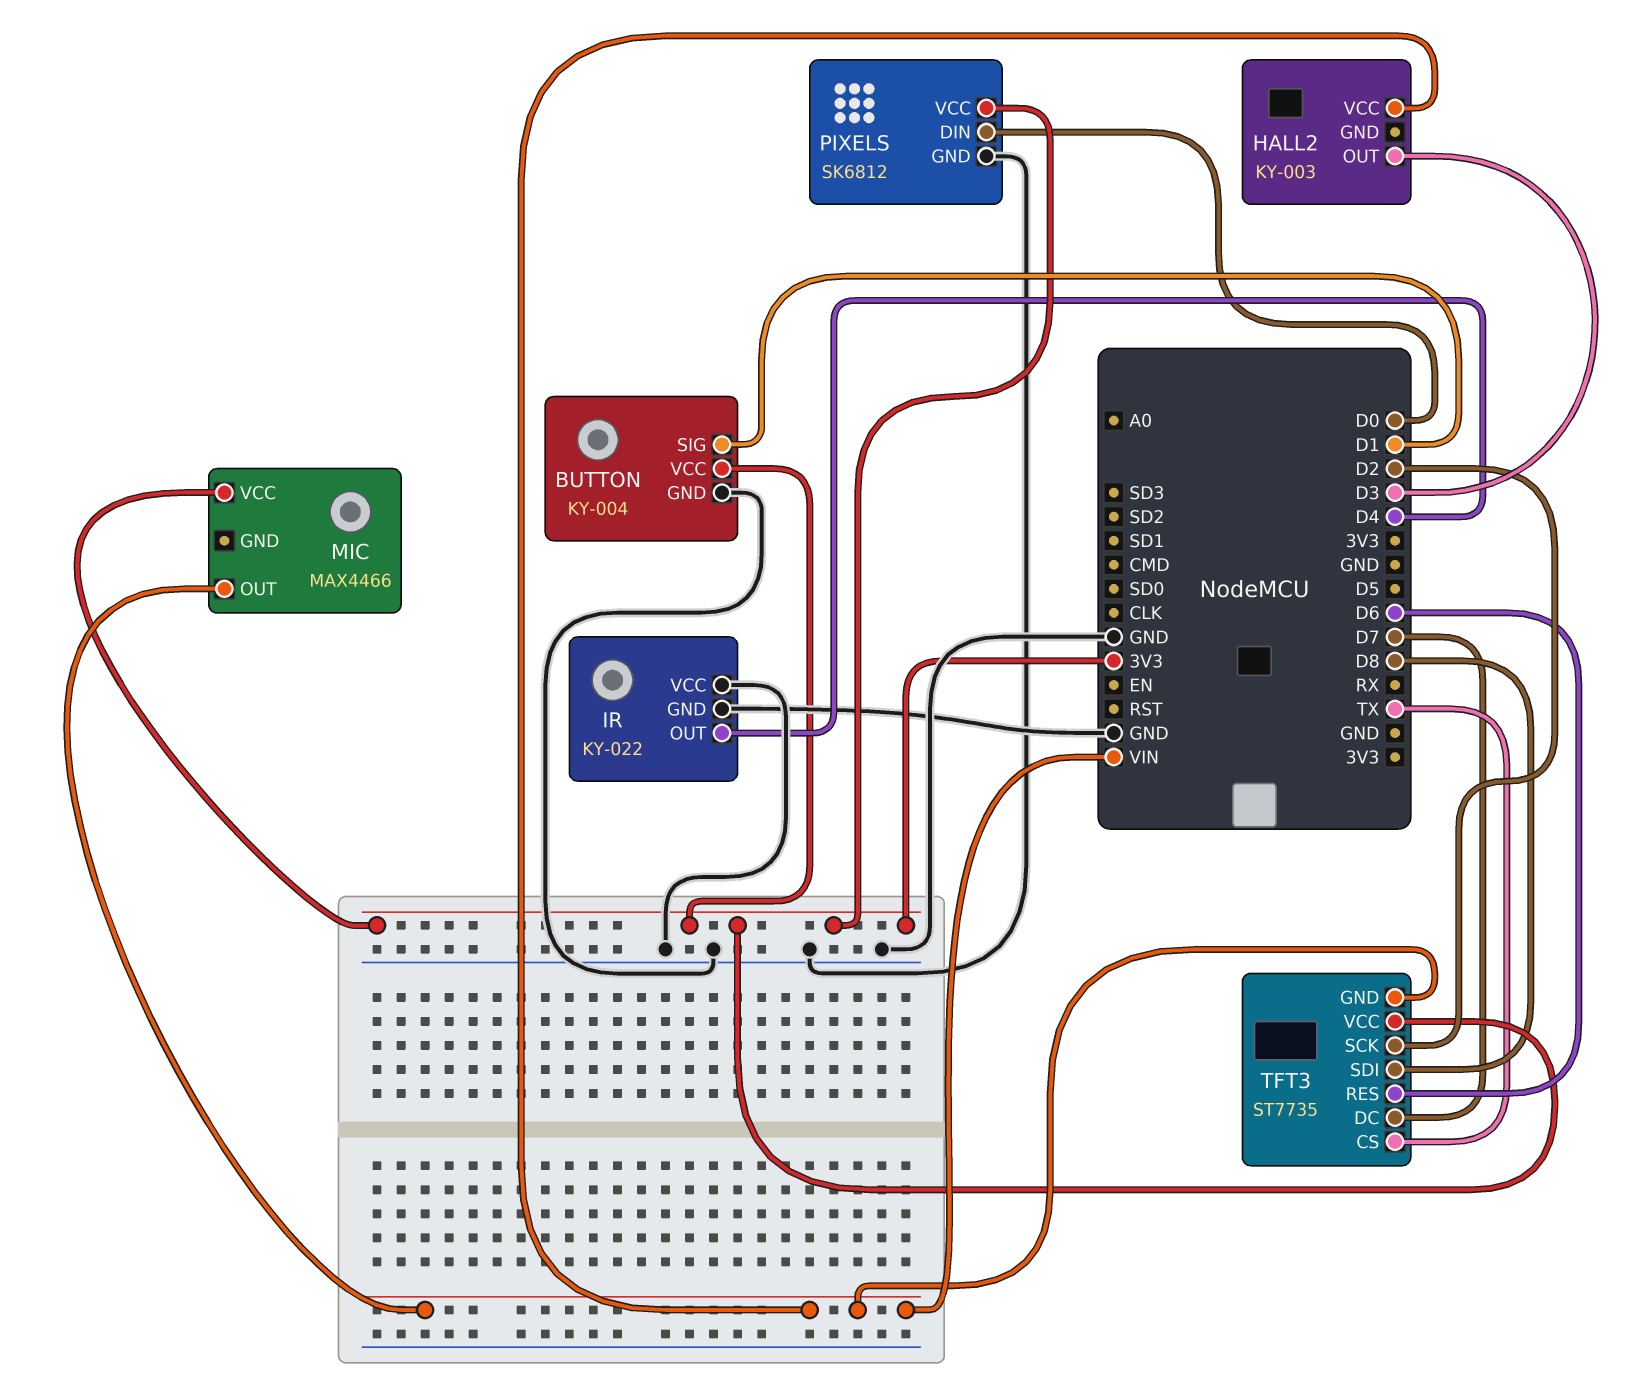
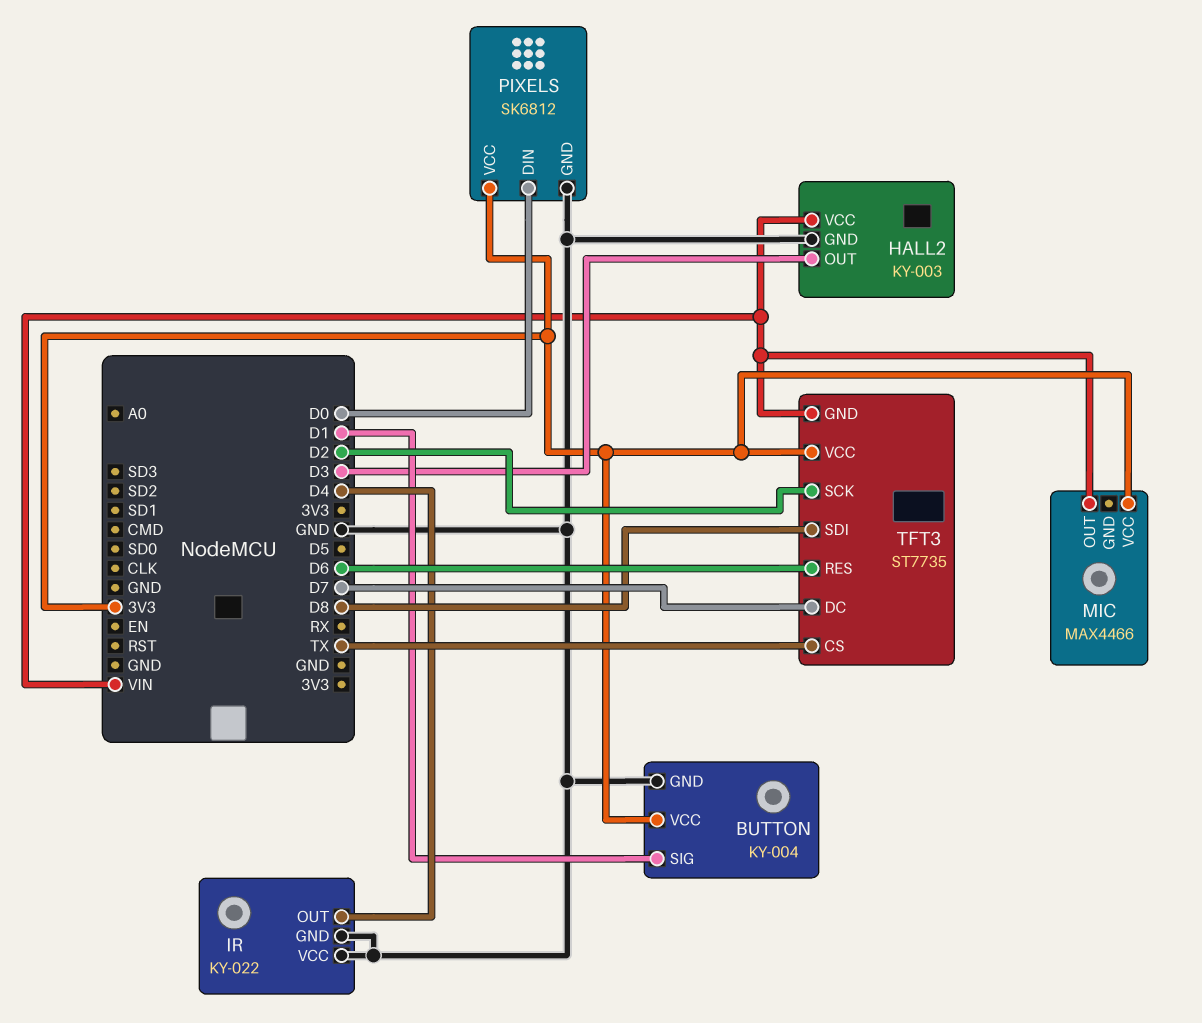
HALL2 pin GND: none -> GND

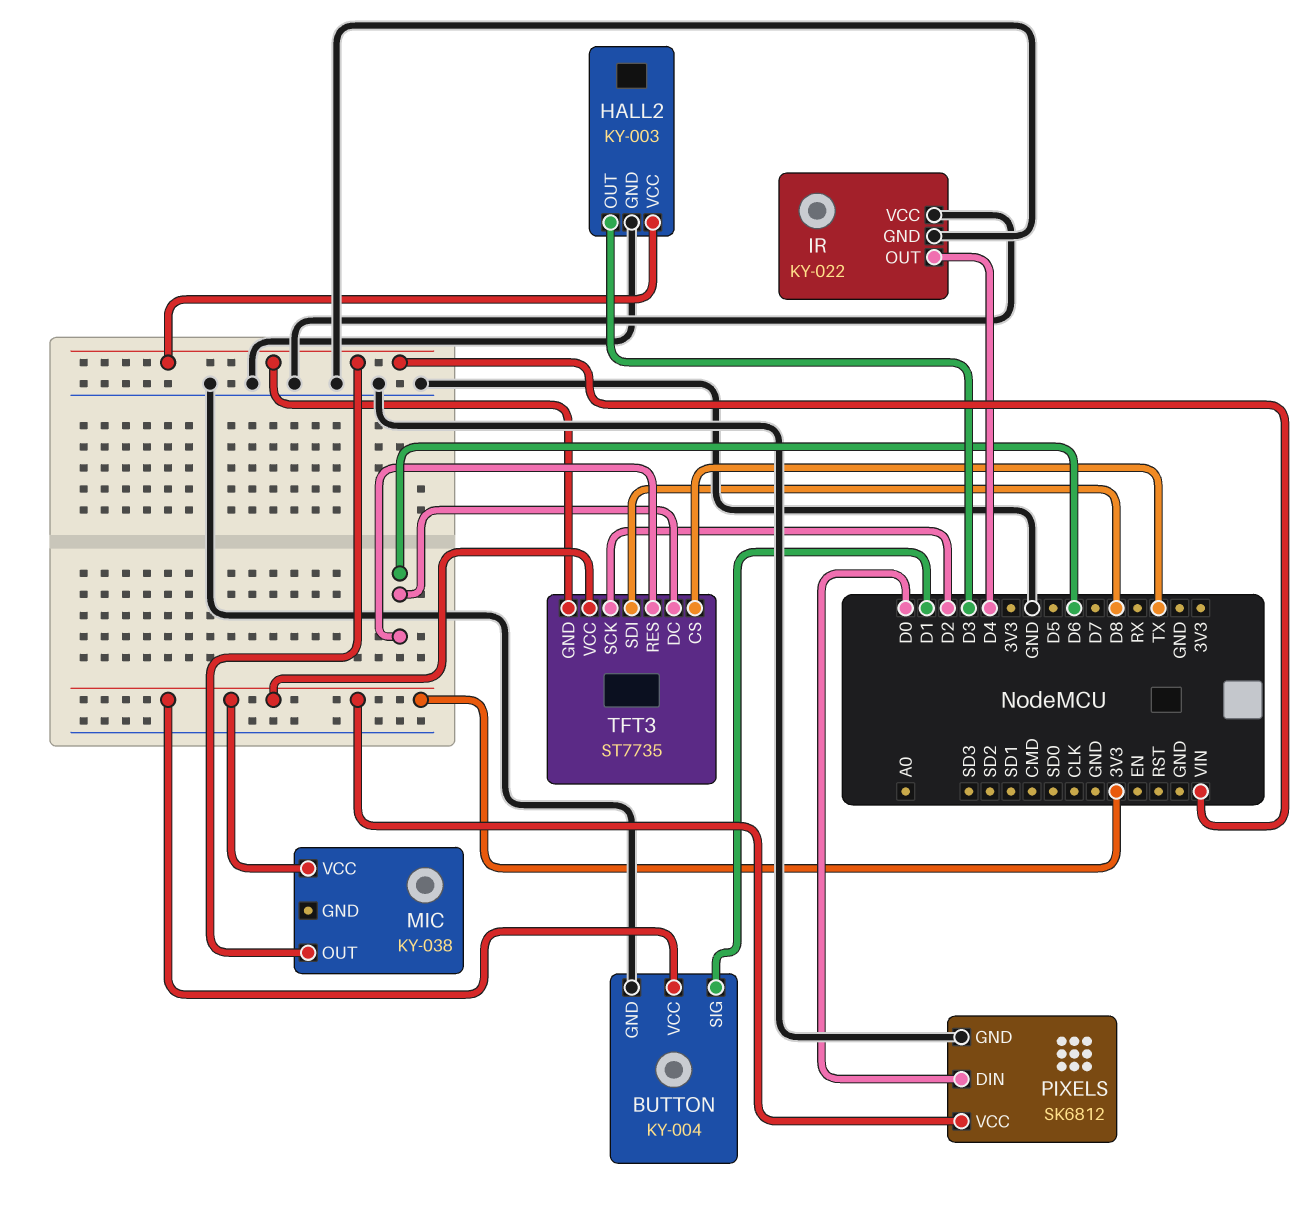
MIC: MAX4466 -> KY-038
TFT3 pin DC: D7 -> D6

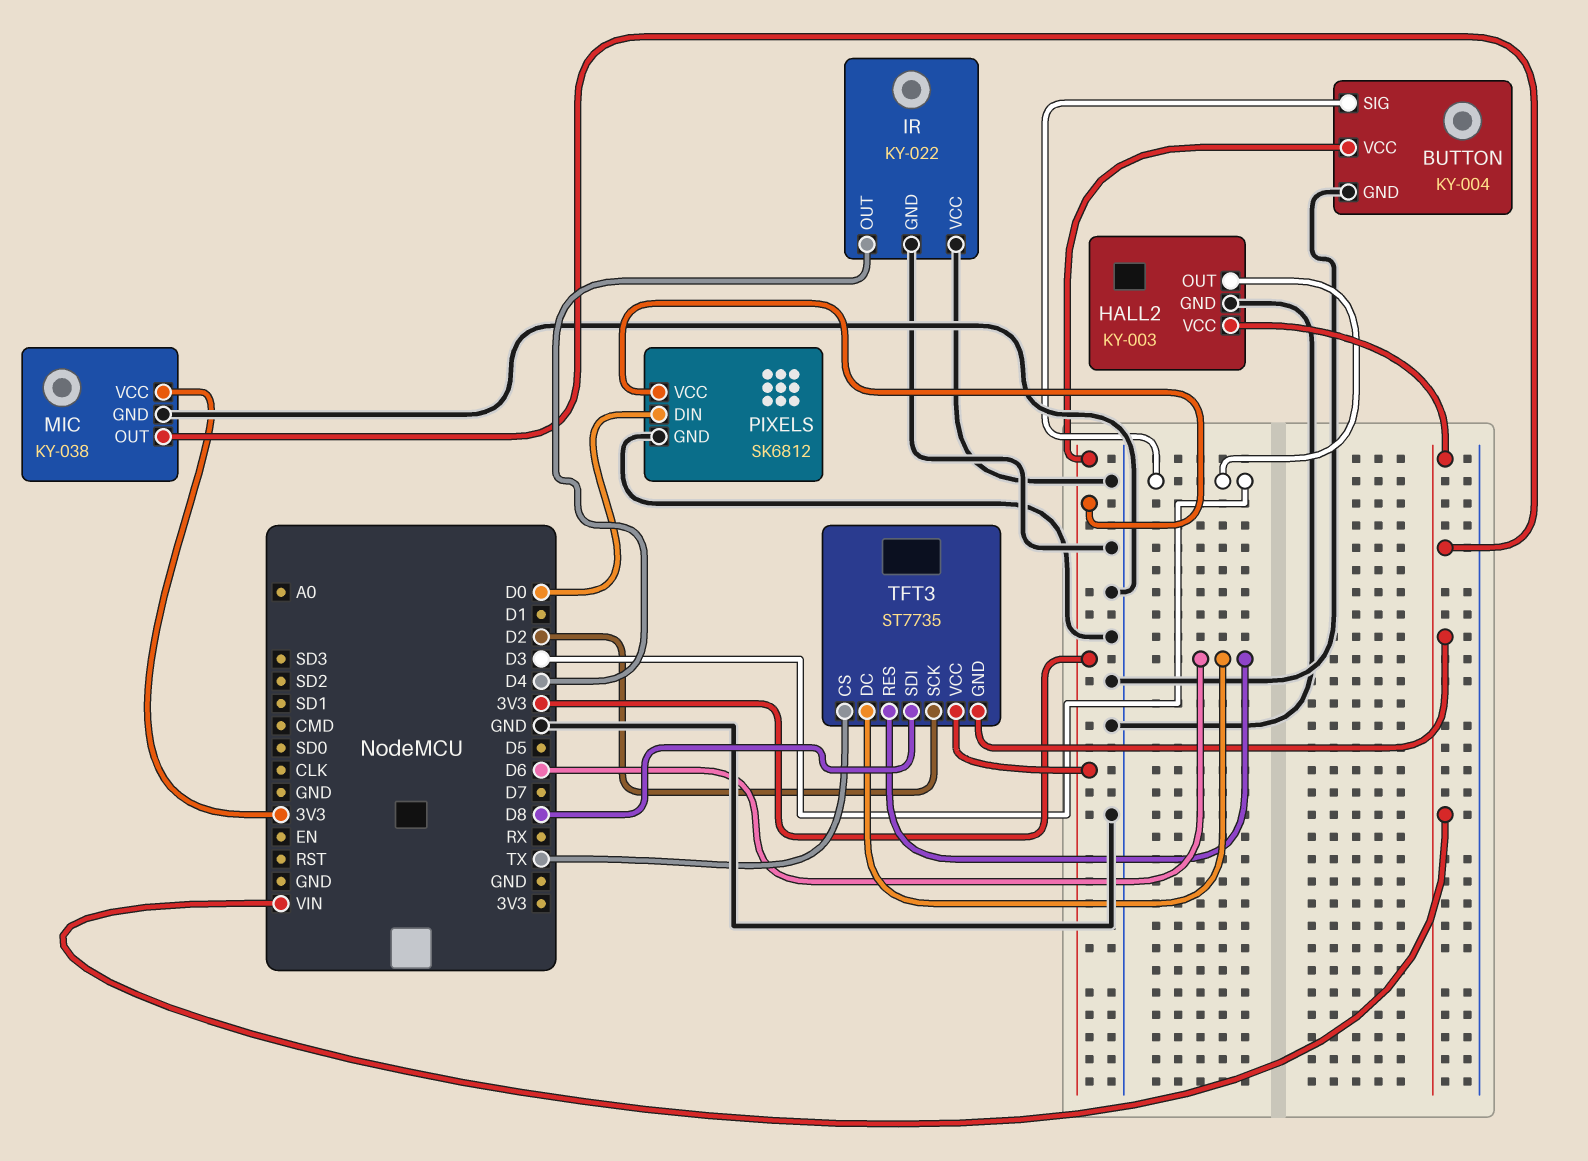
BUTTON pin SIG: D1 -> D3
MIC pin GND: none -> GND

